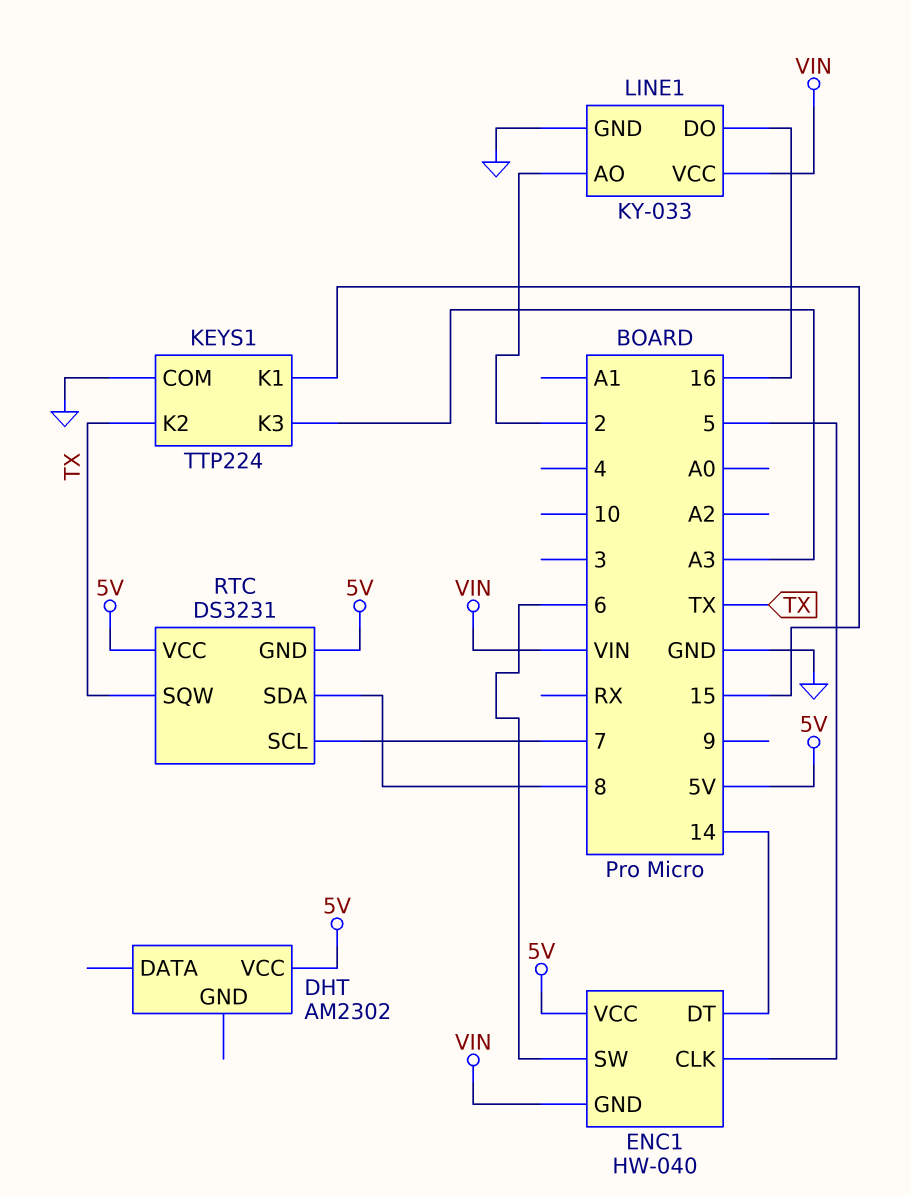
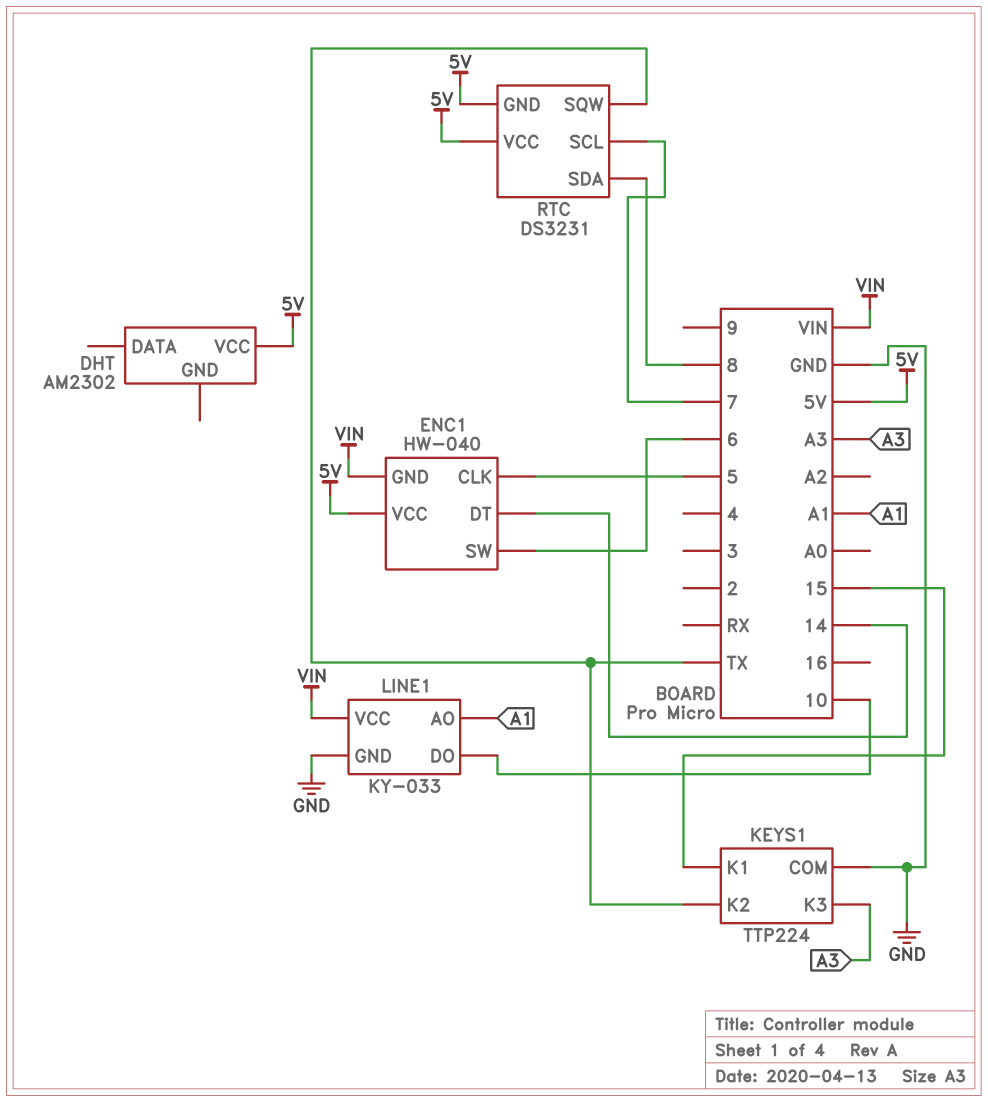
LINE1 pin AO: 2 -> A1
LINE1 pin DO: 16 -> 10

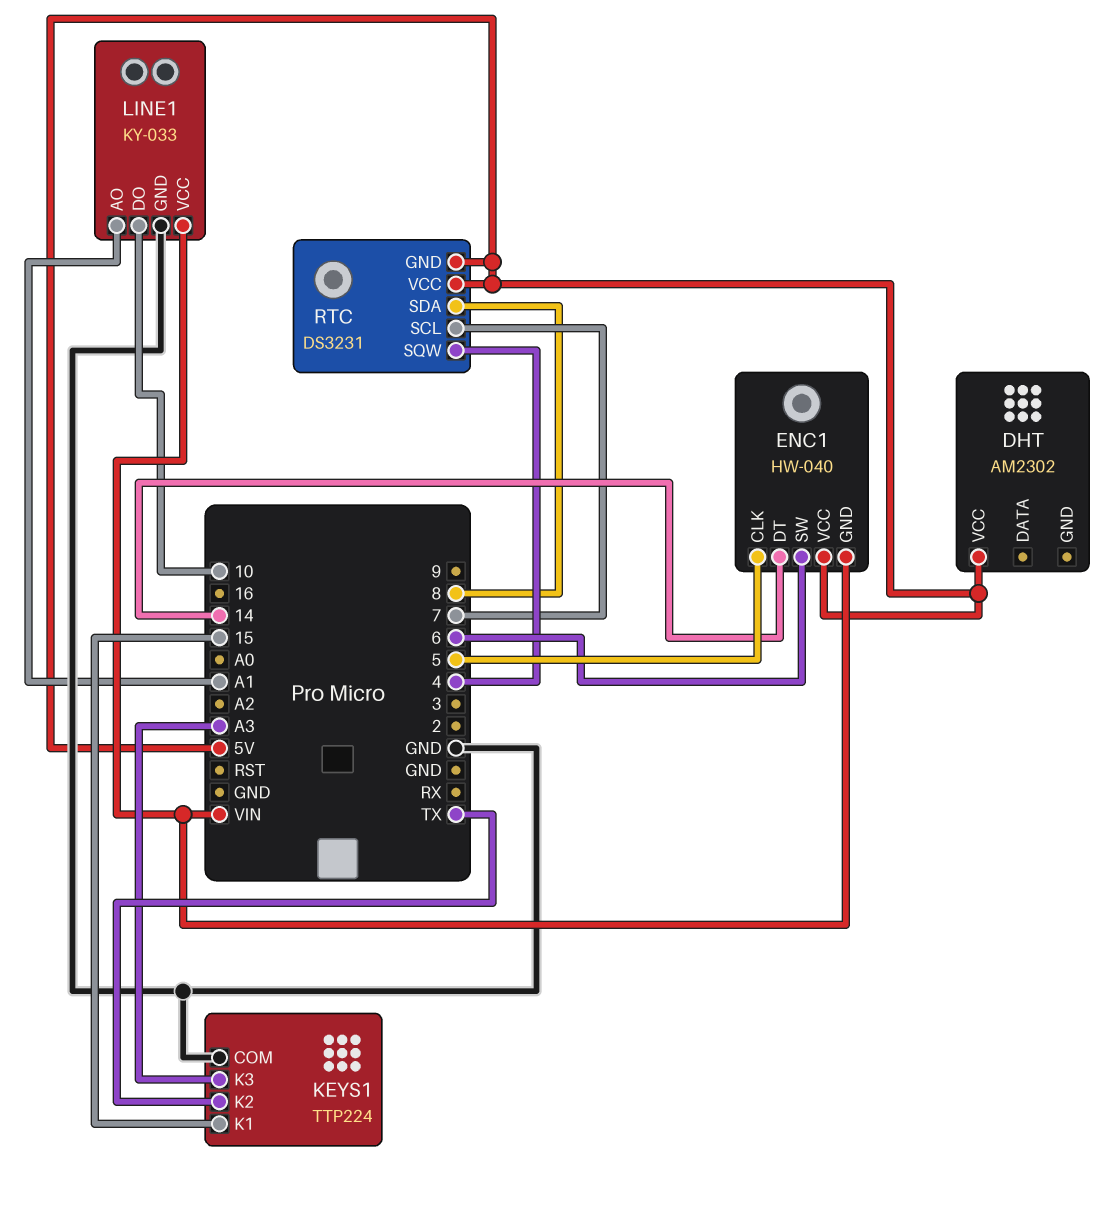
RTC pin SQW: TX -> 4

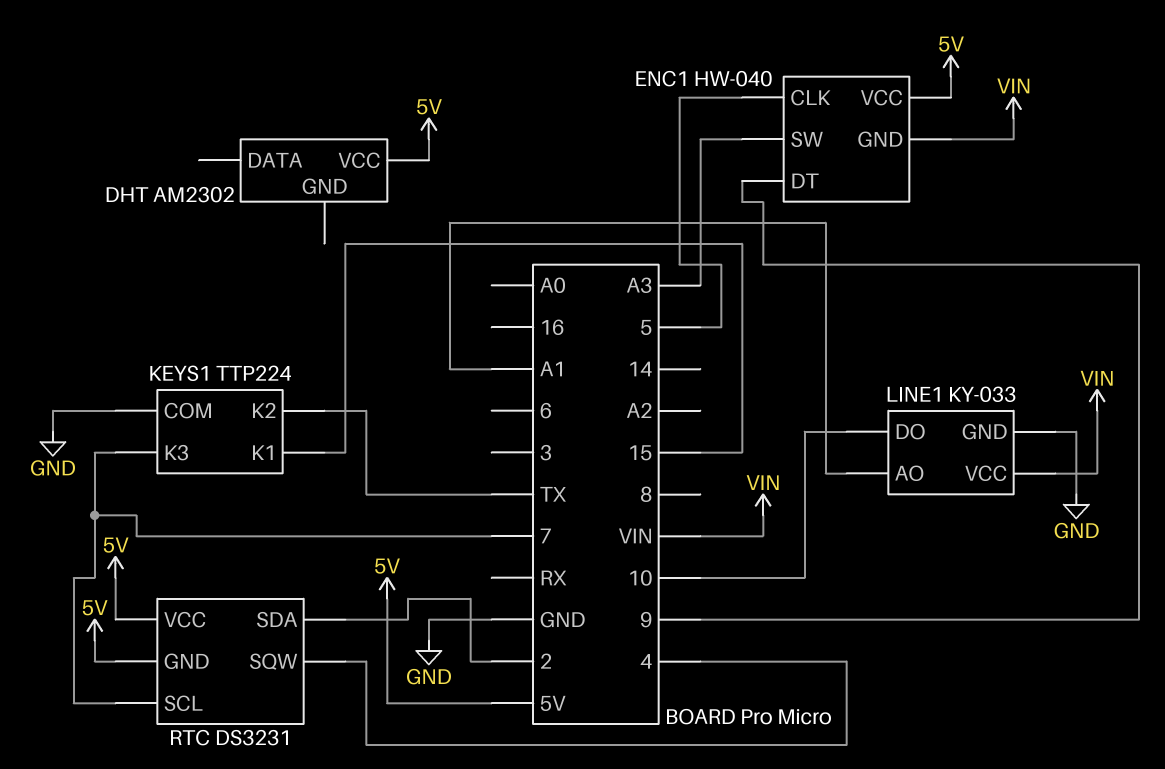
ENC1 pin DT: 14 -> 9
ENC1 pin SW: 6 -> A3
KEYS1 pin K3: A3 -> 7
RTC pin SDA: 8 -> 2

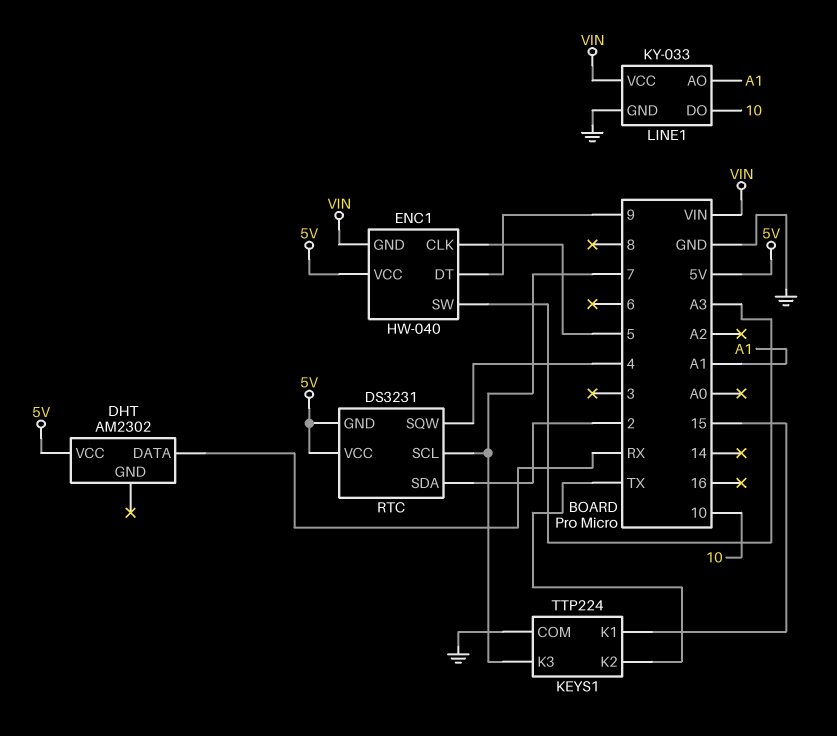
DHT pin DATA: none -> RX

